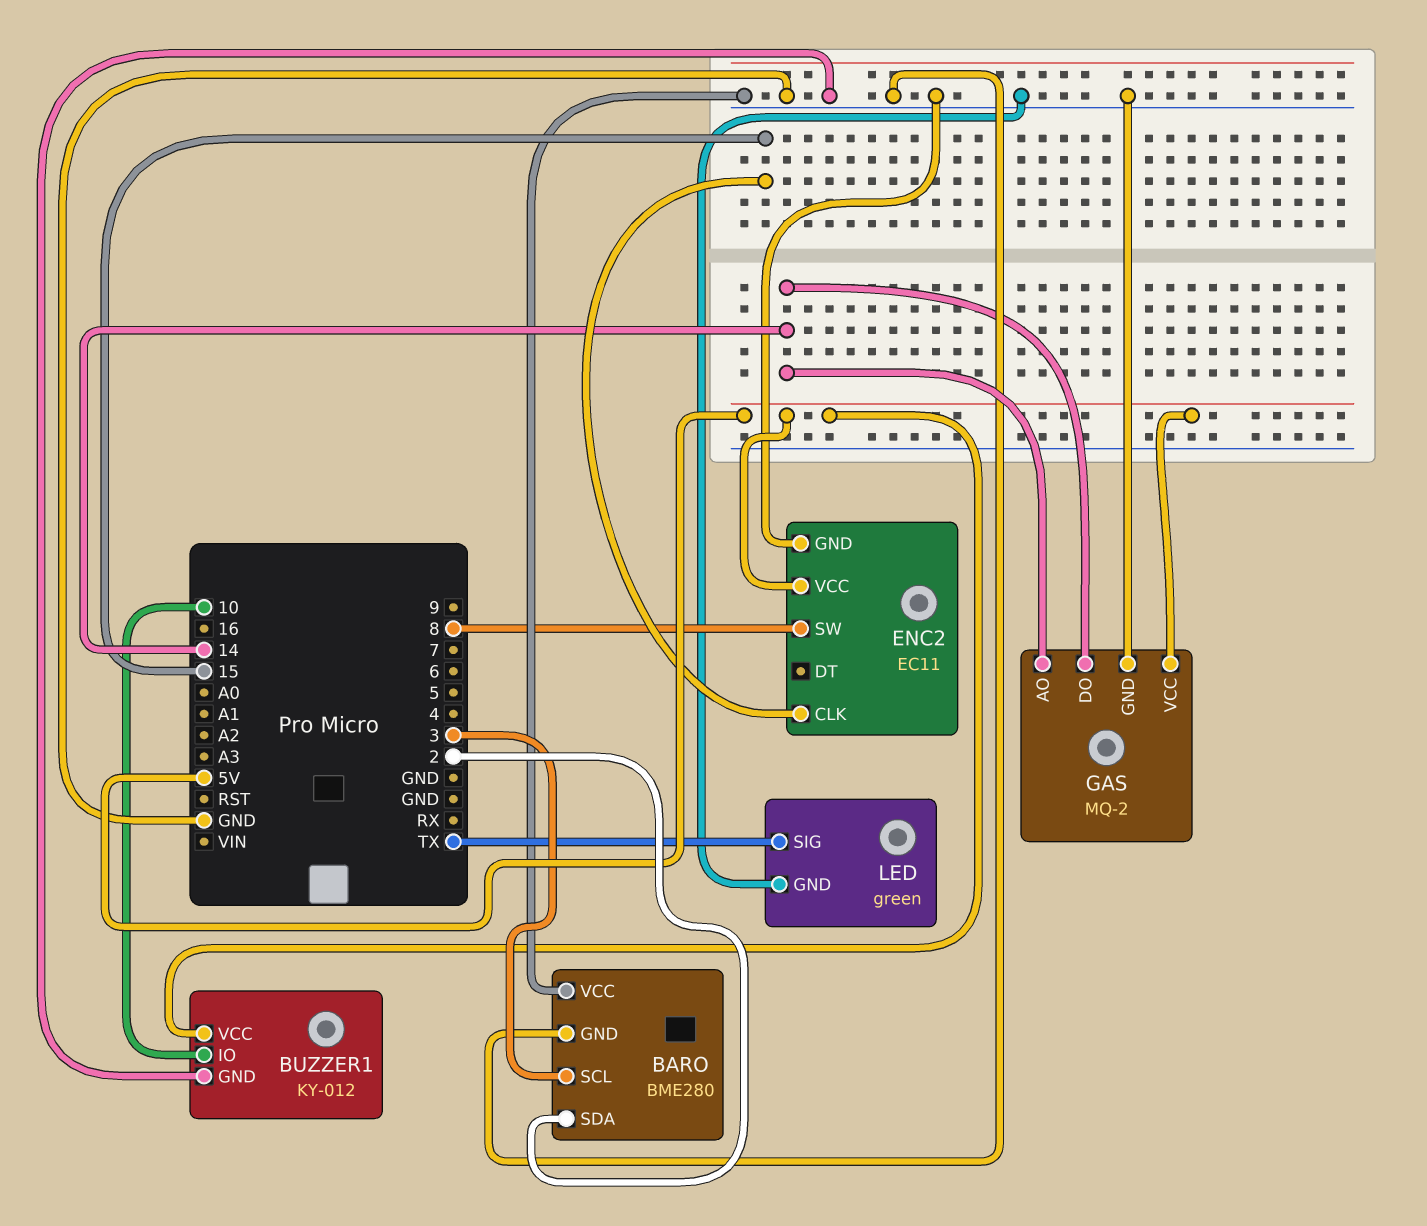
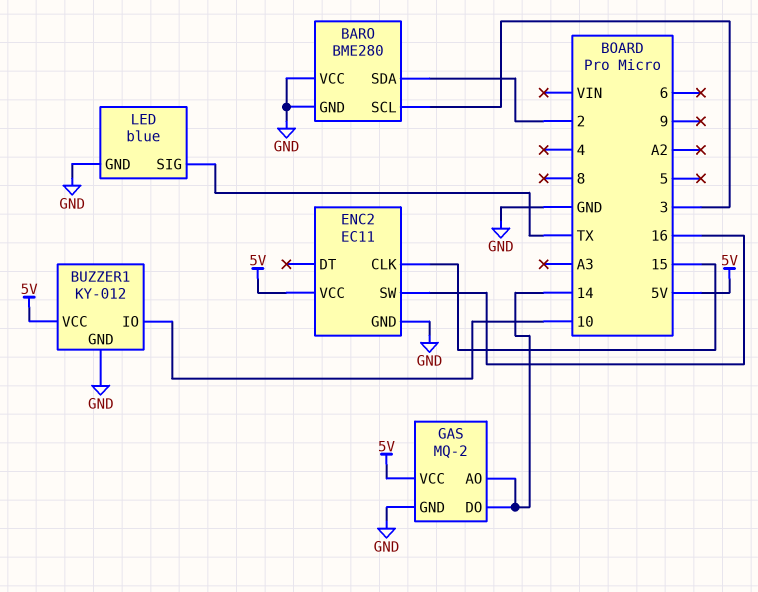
ENC2 pin SW: 8 -> 16
LED: green -> blue

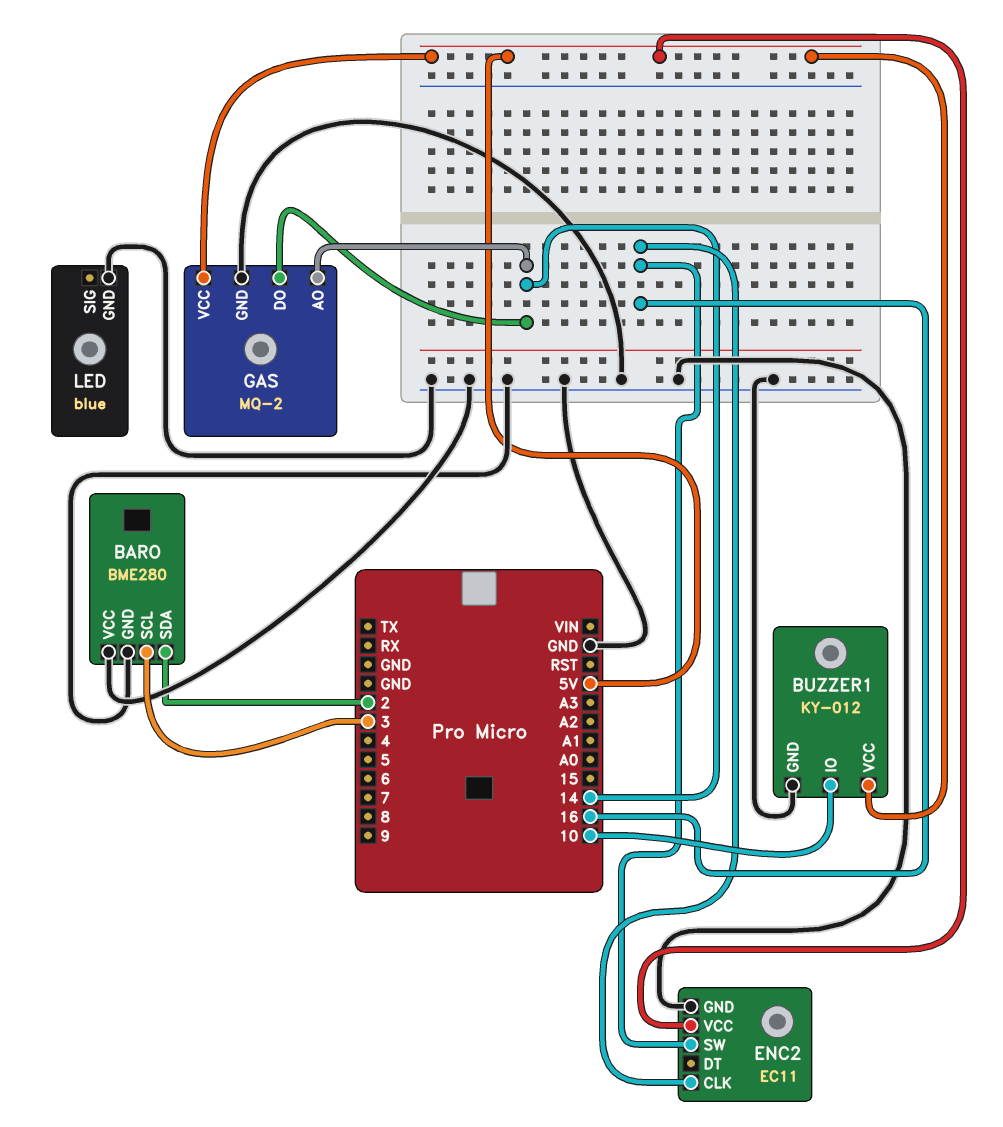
ENC2 pin CLK: 15 -> 16
LED pin SIG: TX -> none

